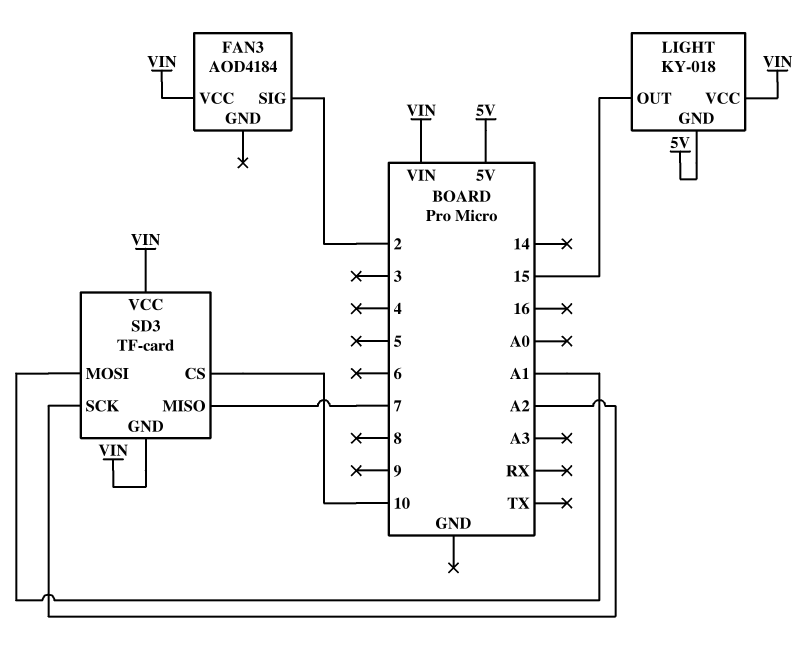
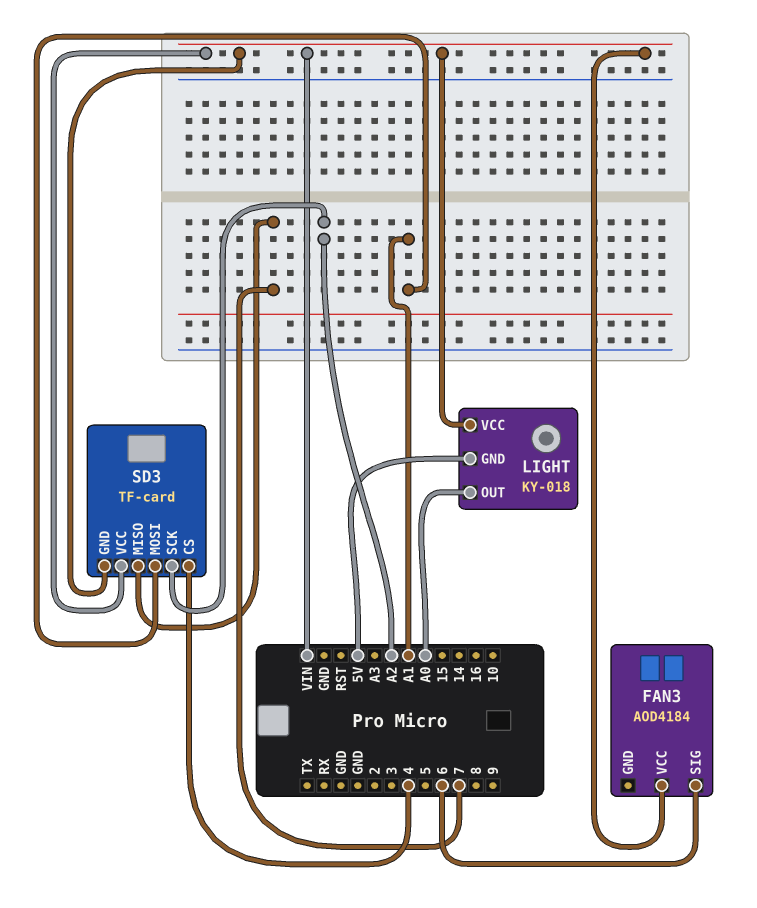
FAN3 pin SIG: 2 -> 6
LIGHT pin OUT: 15 -> A0
SD3 pin CS: 10 -> 4

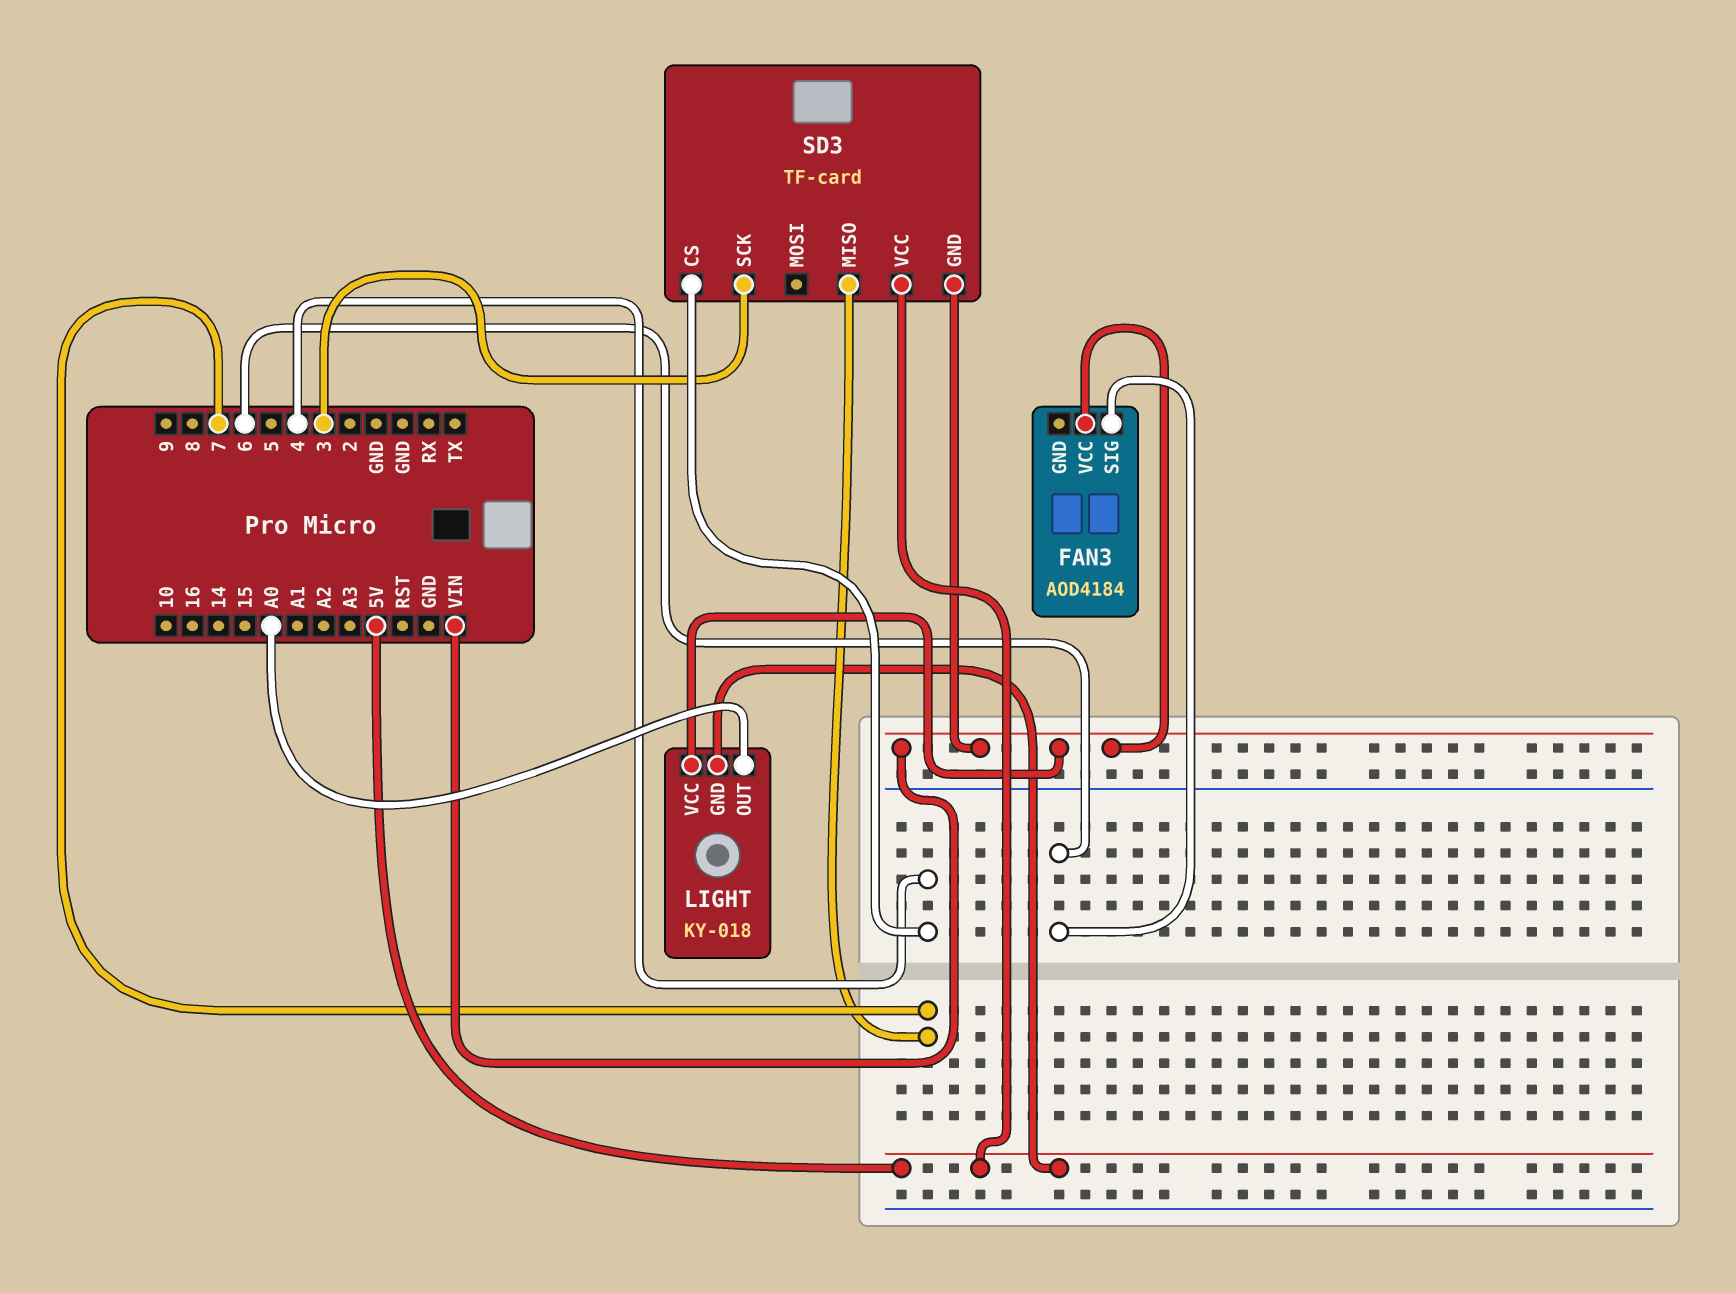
SD3 pin MOSI: A1 -> none
SD3 pin SCK: A2 -> 3
SD3 pin VCC: VIN -> 5V

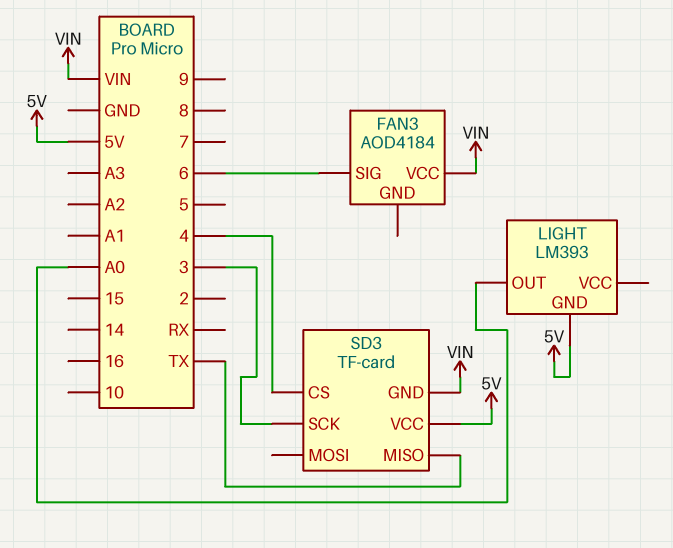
LIGHT: KY-018 -> LM393
LIGHT pin VCC: VIN -> none
SD3 pin MISO: 7 -> TX

